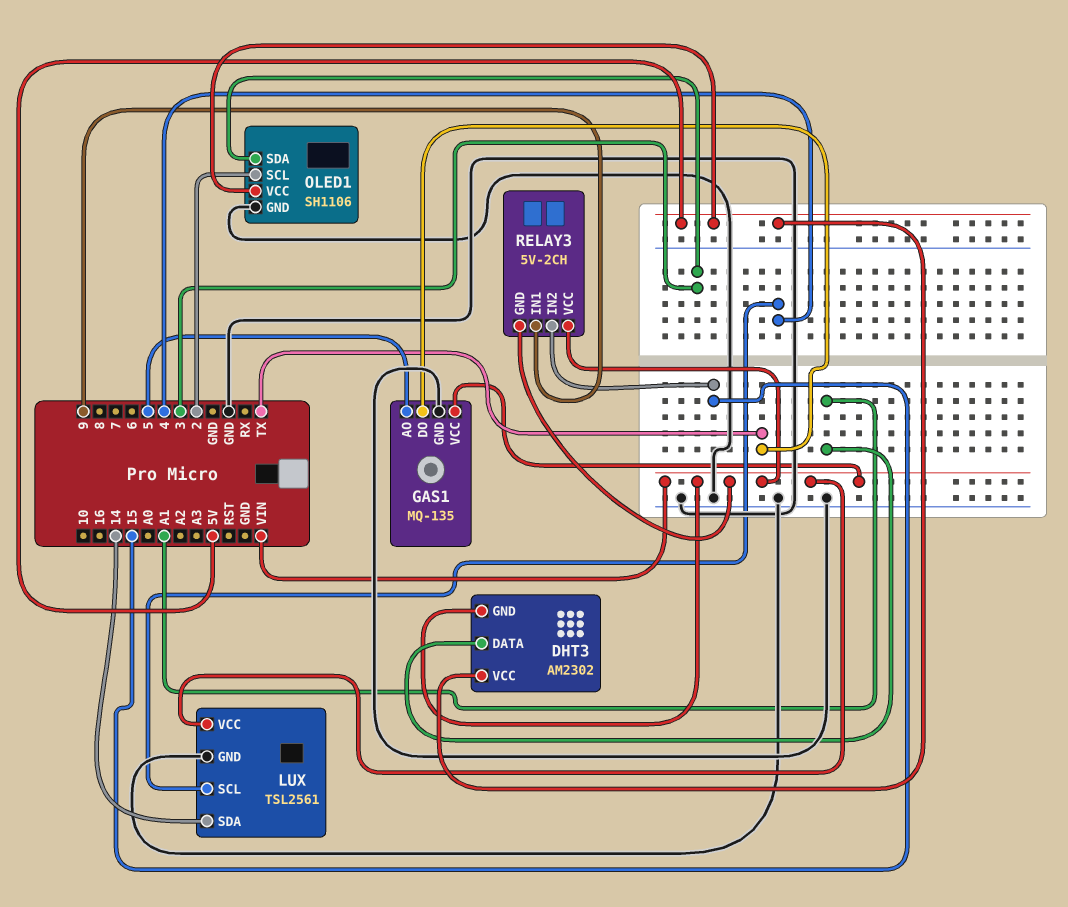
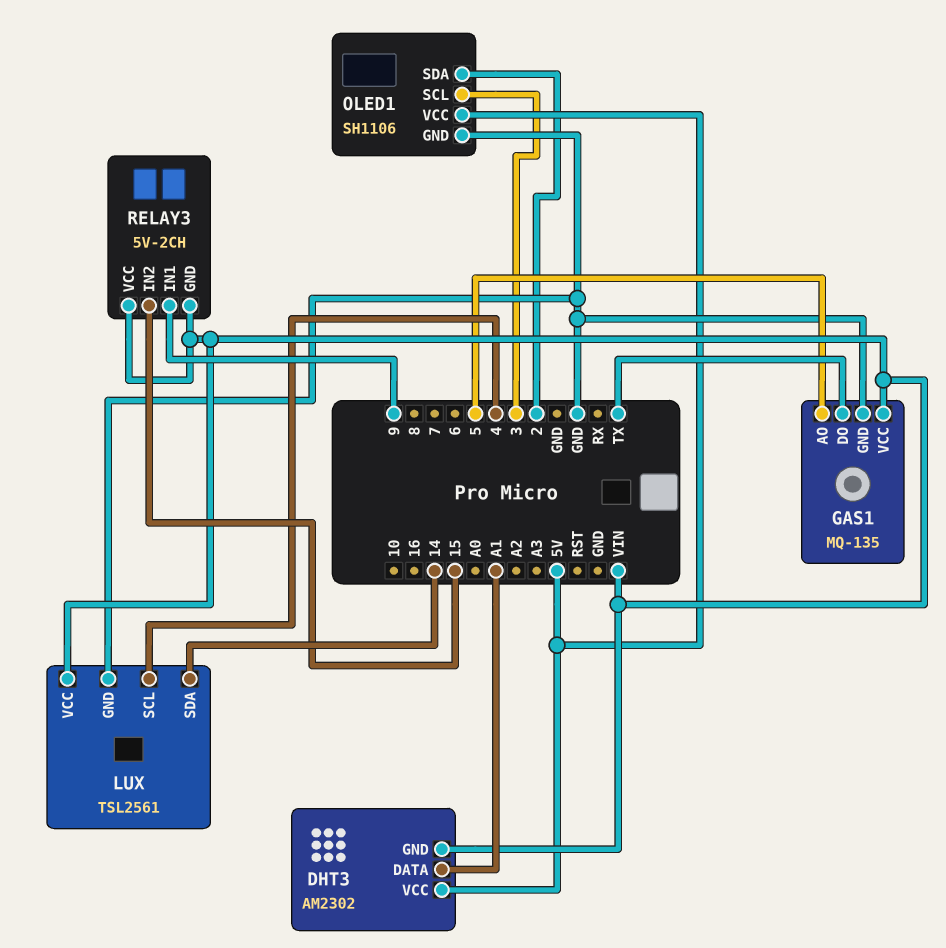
OLED1 pin SCL: 2 -> 3
OLED1 pin SDA: 3 -> 2

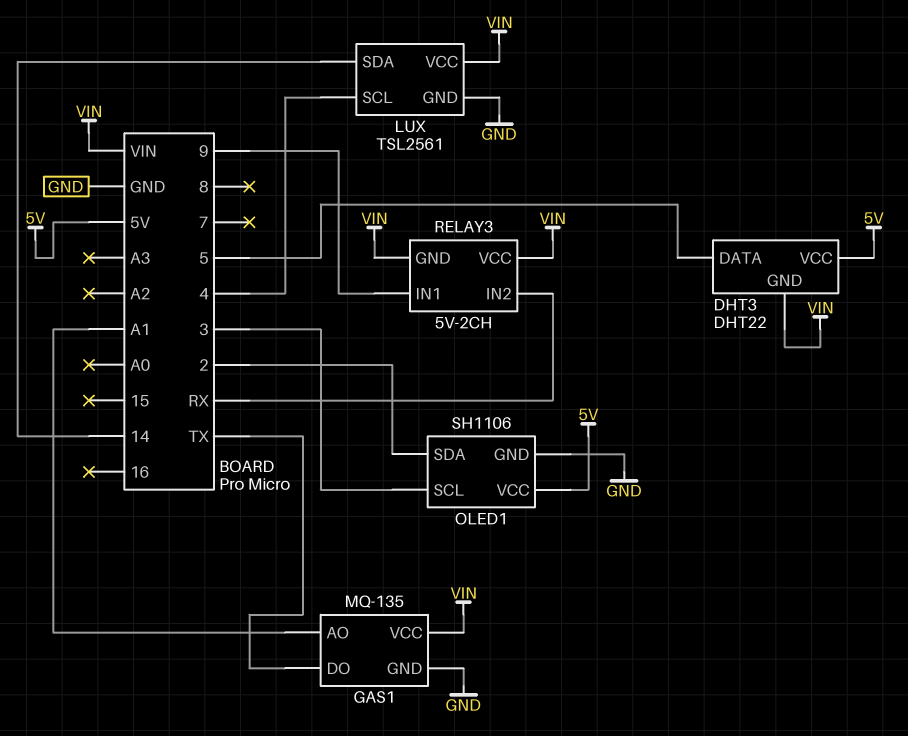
DHT3: AM2302 -> DHT22
DHT3 pin DATA: A1 -> 5
GAS1 pin AO: 5 -> A1
RELAY3 pin IN2: 15 -> RX

